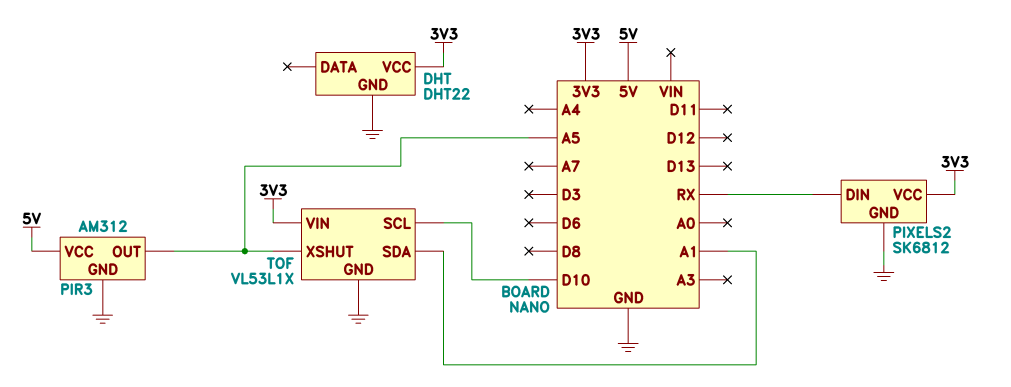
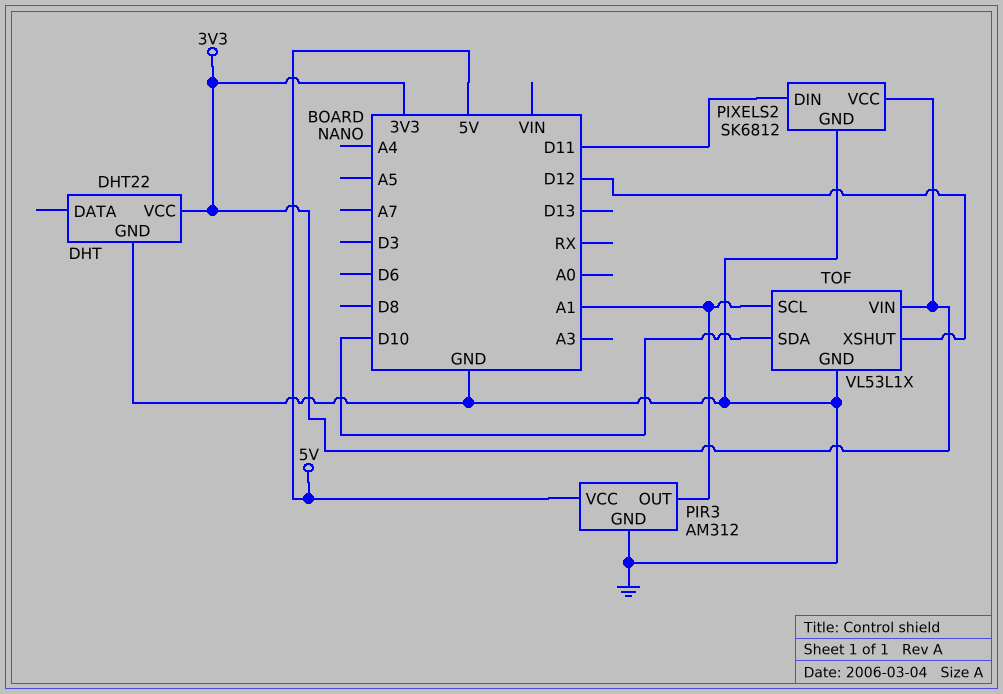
PIR3 pin OUT: A5 -> A1
PIXELS2 pin DIN: RX -> D11
TOF pin SCL: D10 -> A1
TOF pin SDA: A1 -> D10
TOF pin XSHUT: A5 -> D12

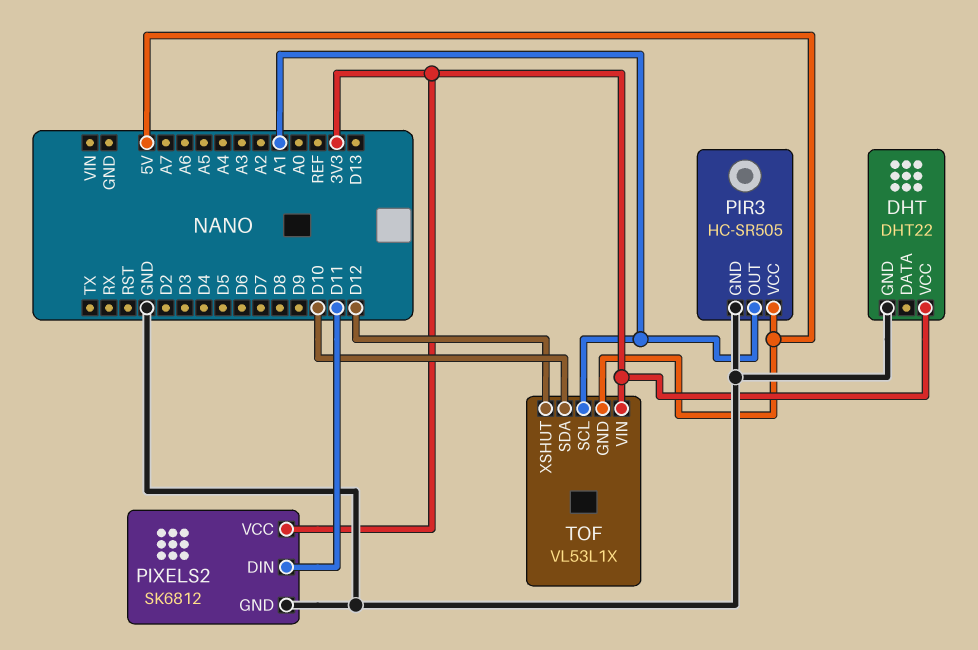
PIR3: AM312 -> HC-SR505
TOF pin GND: GND -> 5V

